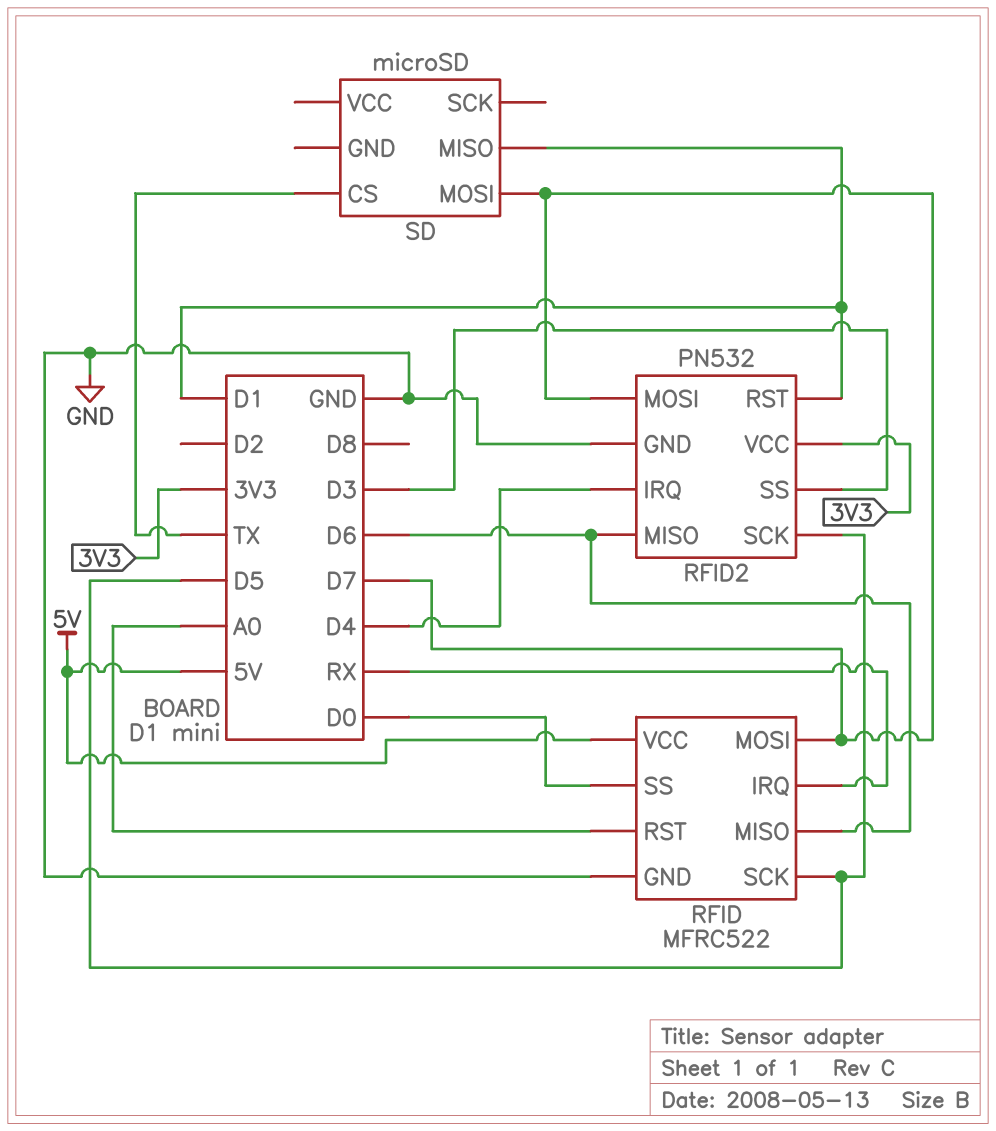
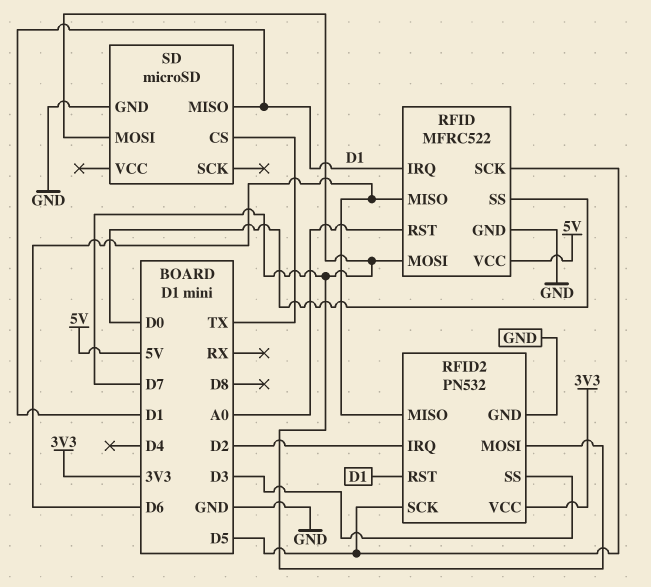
RFID pin IRQ: RX -> D1
RFID2 pin IRQ: D4 -> D2
SD pin GND: none -> GND

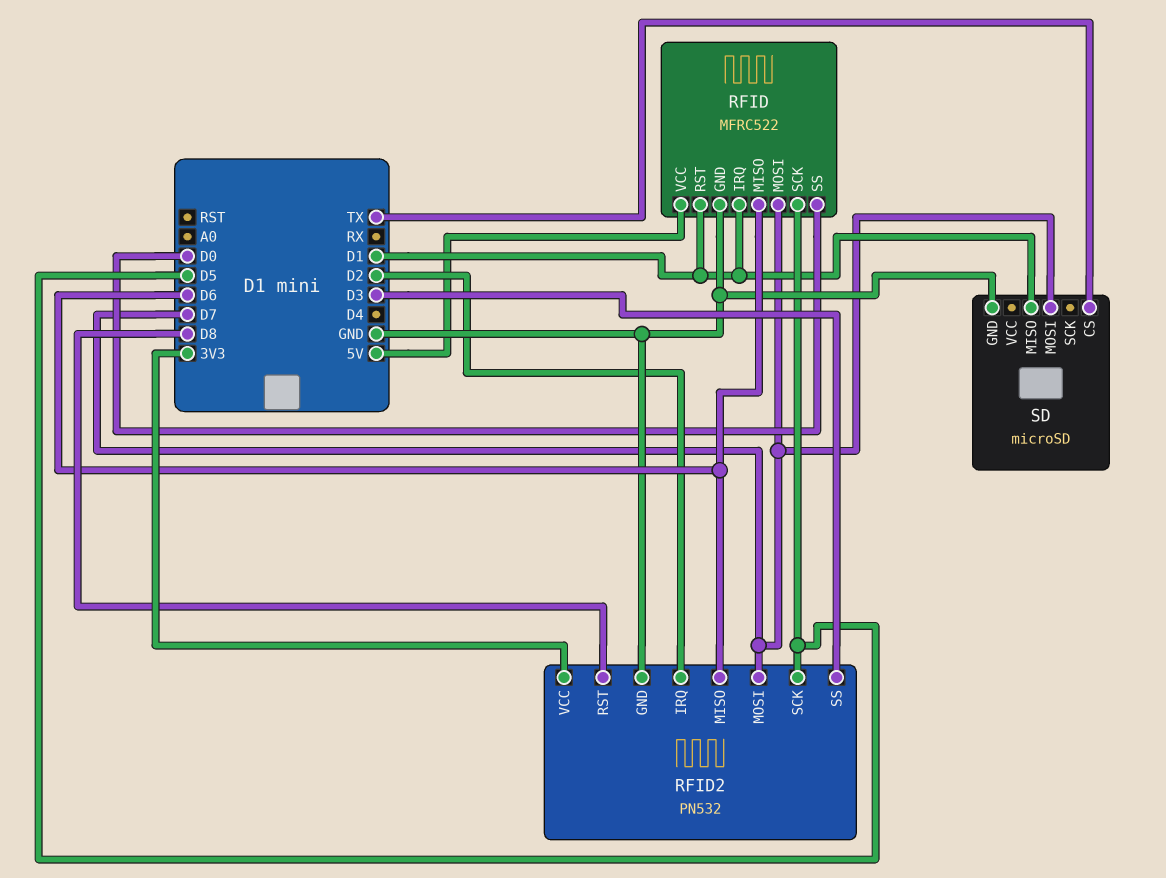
RFID pin RST: A0 -> D1
RFID2 pin RST: D1 -> D8

